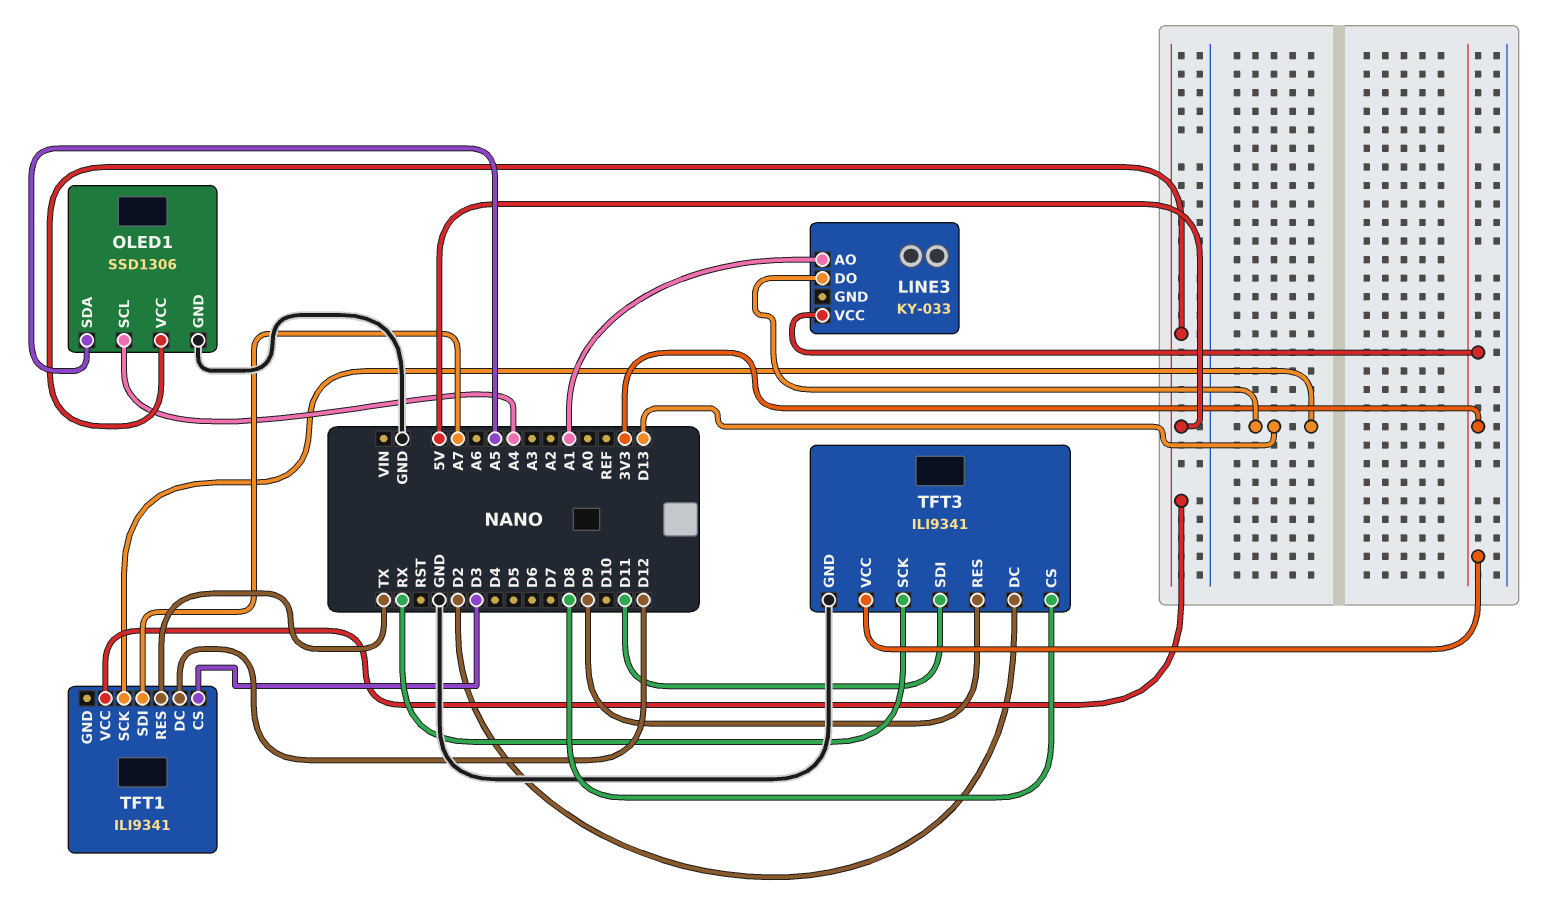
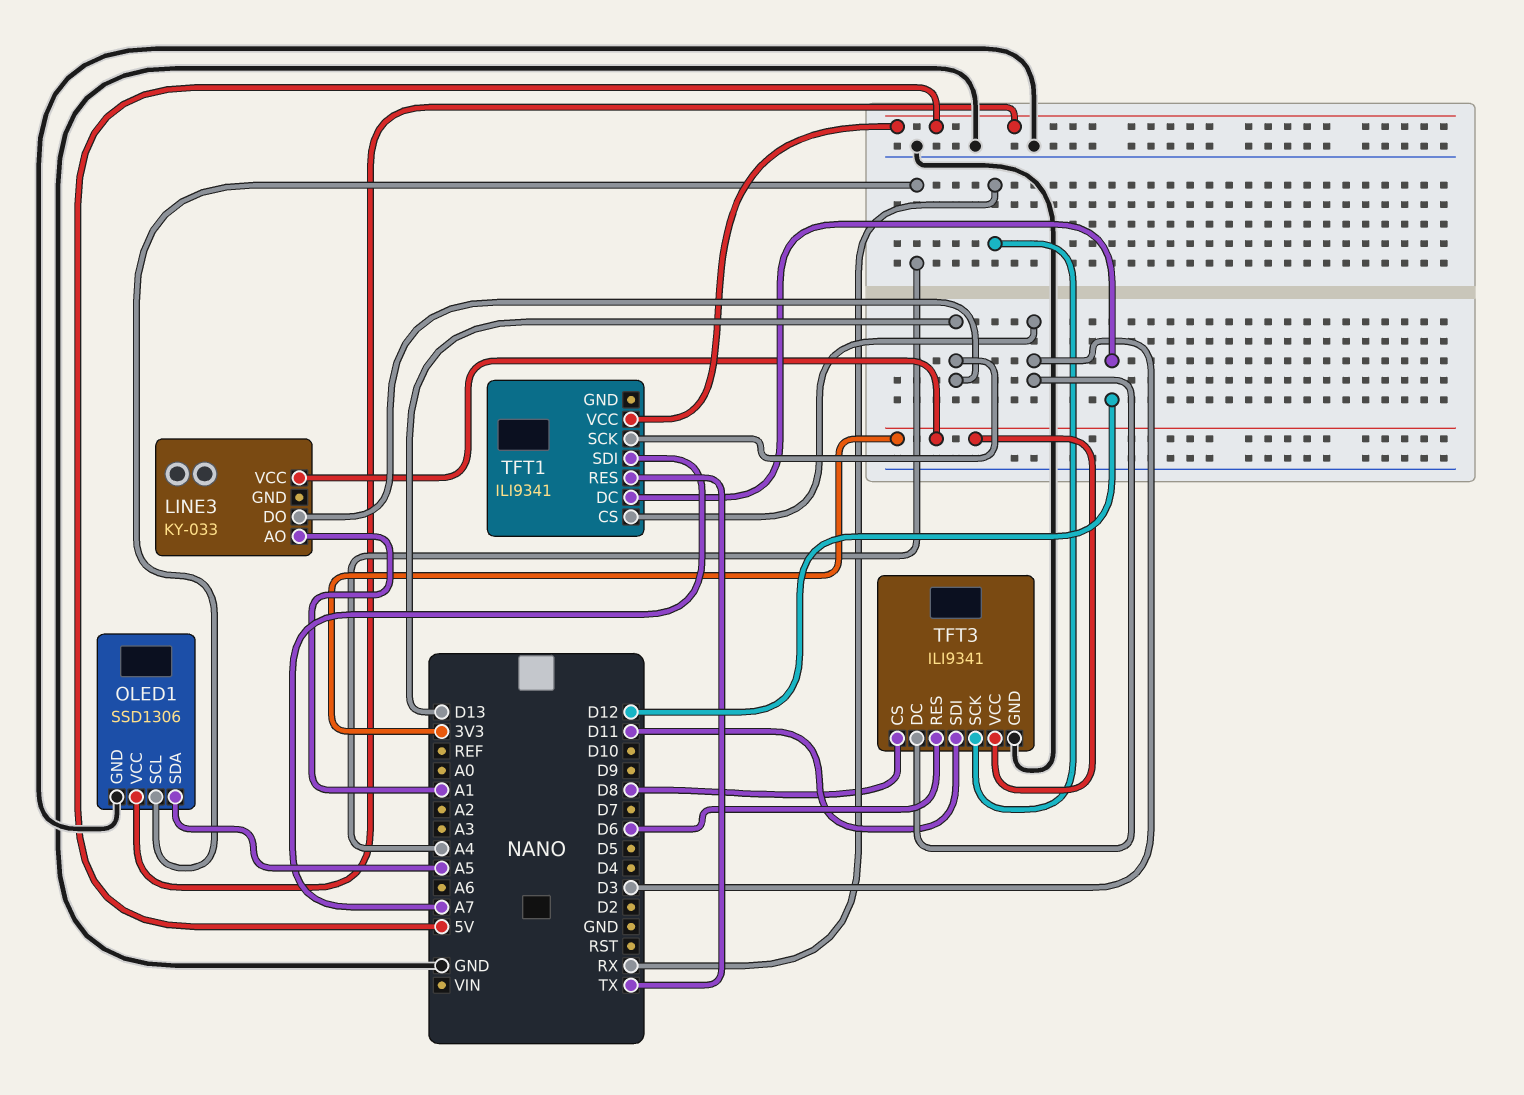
TFT3 pin DC: D2 -> D3
TFT3 pin RES: D9 -> D6

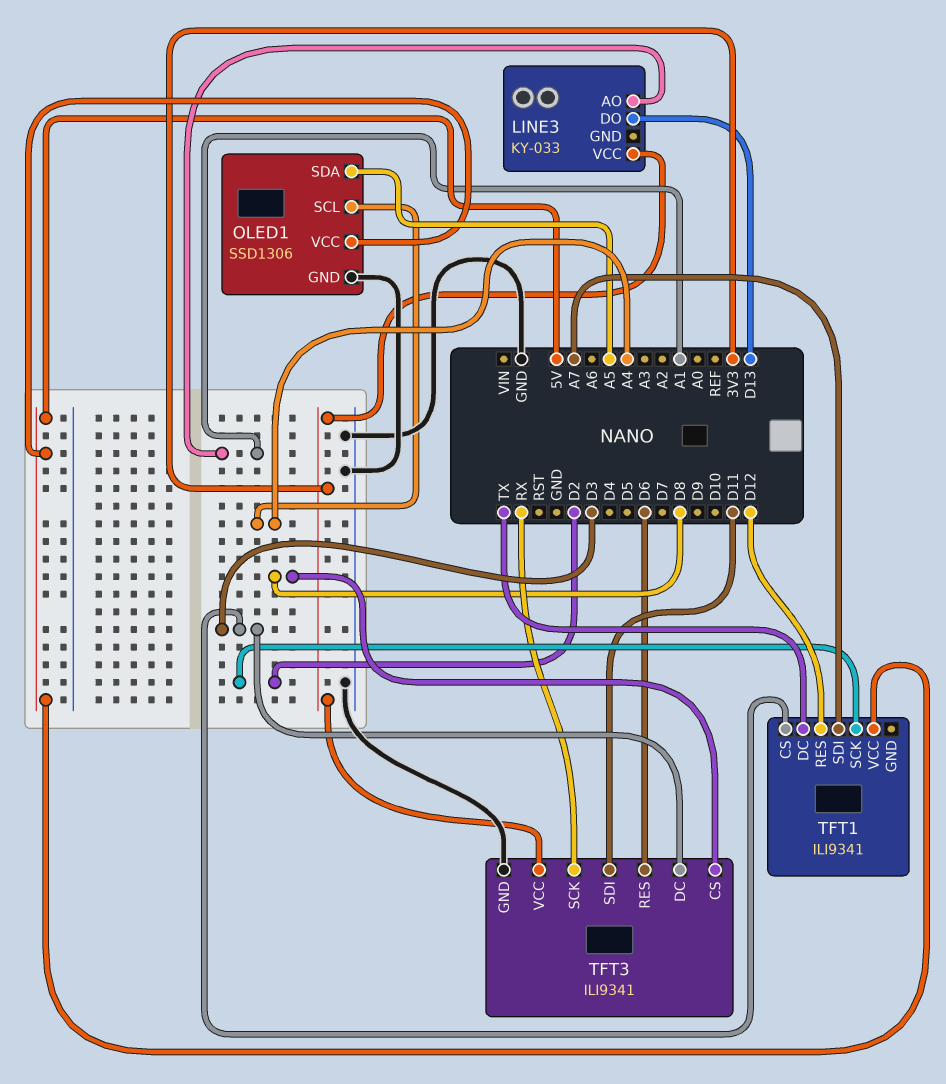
TFT1 pin DC: D12 -> TX
TFT1 pin RES: TX -> D12
TFT1 pin SCK: D13 -> D2

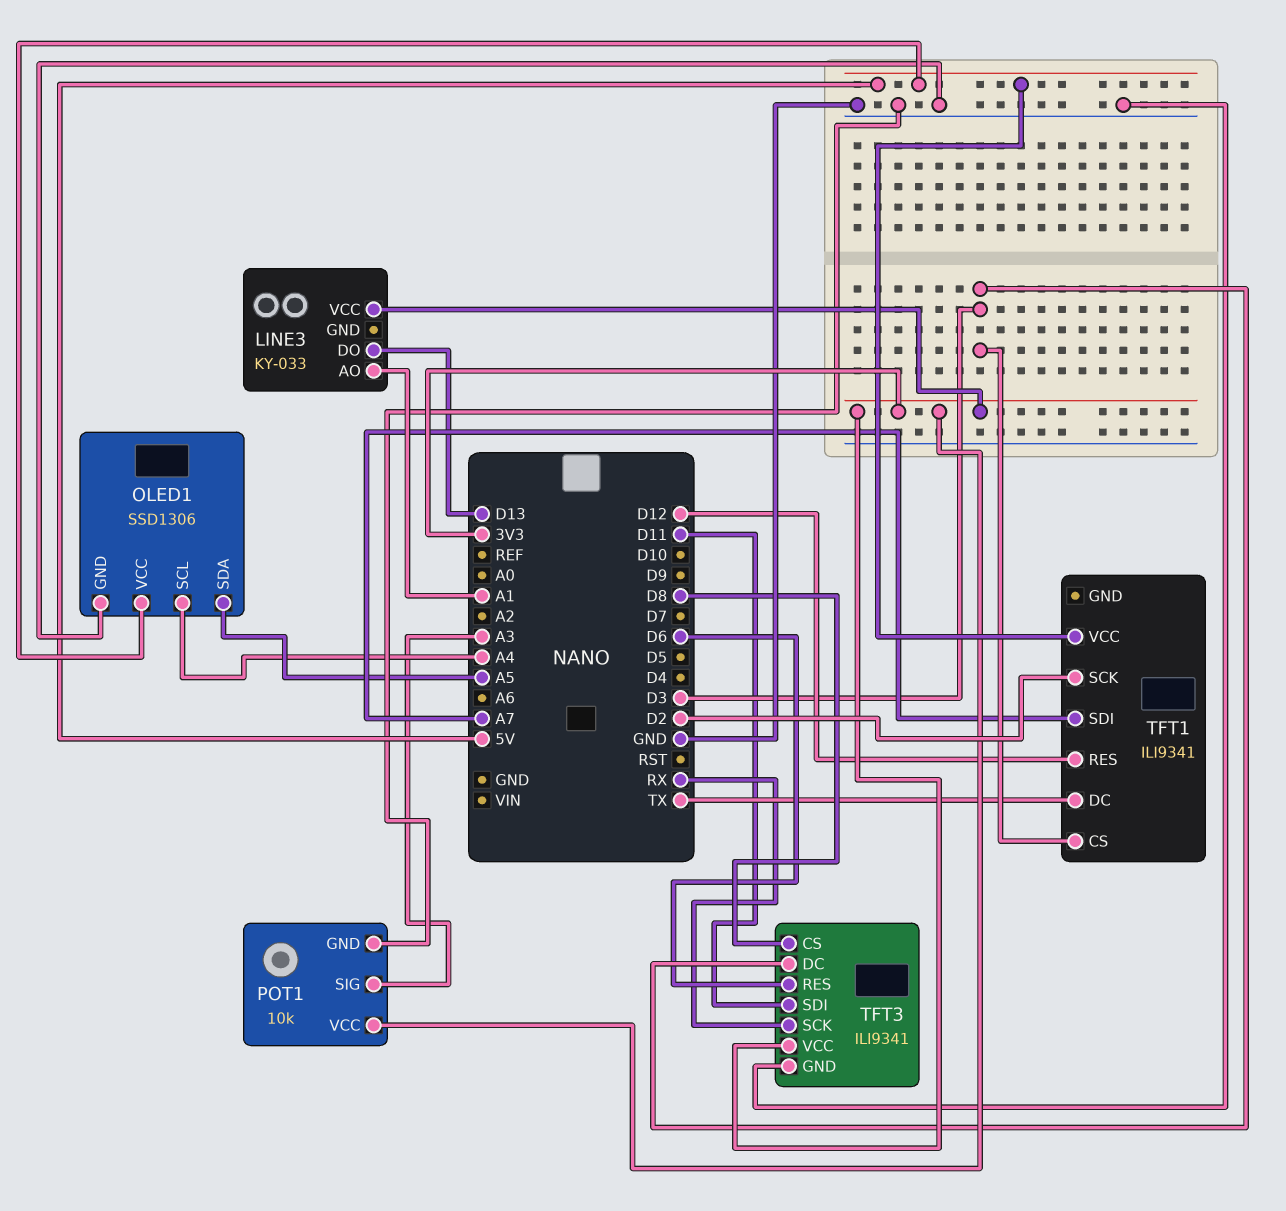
POT1: none -> 10k
POT1 pin GND: none -> GND
POT1 pin SIG: none -> A3
POT1 pin VCC: none -> 3V3

